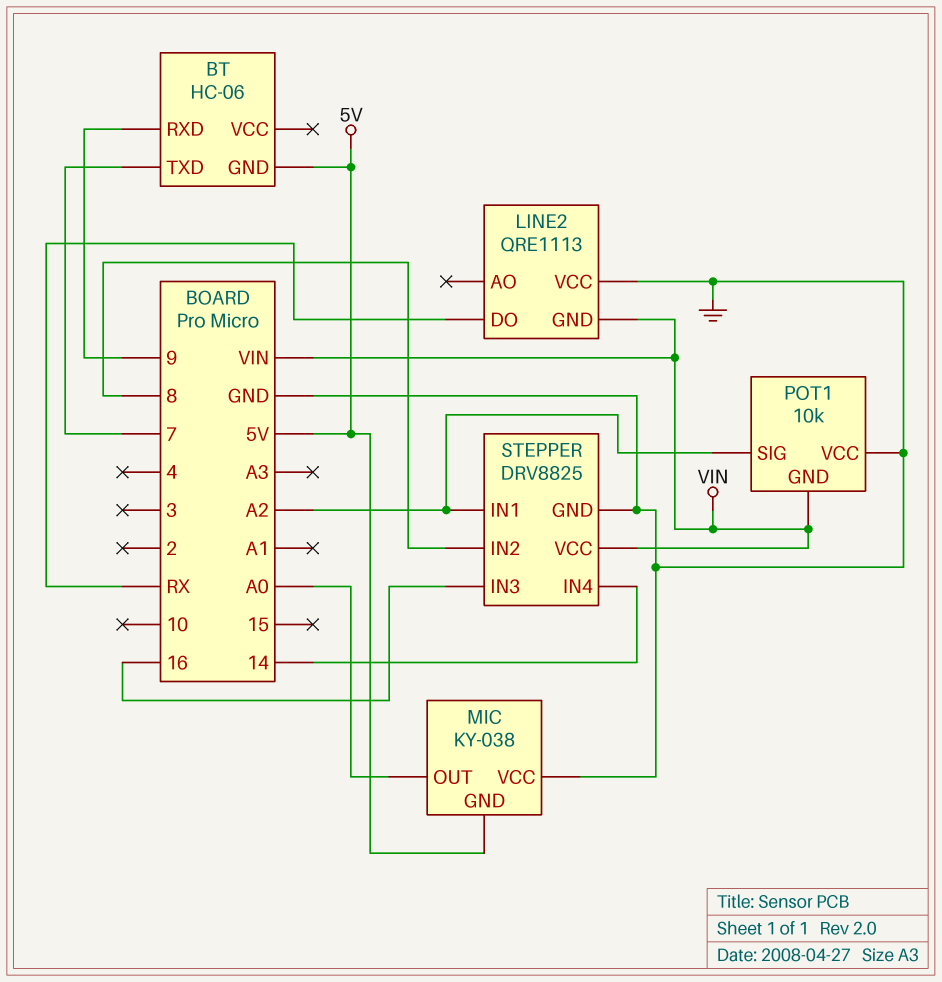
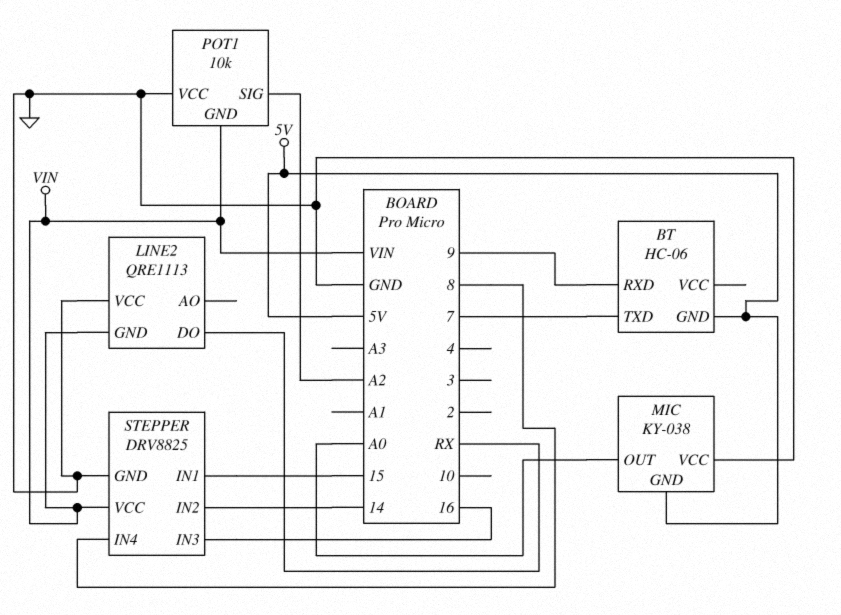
STEPPER pin IN1: A2 -> 15
STEPPER pin IN2: 8 -> 14
STEPPER pin IN4: 14 -> 8

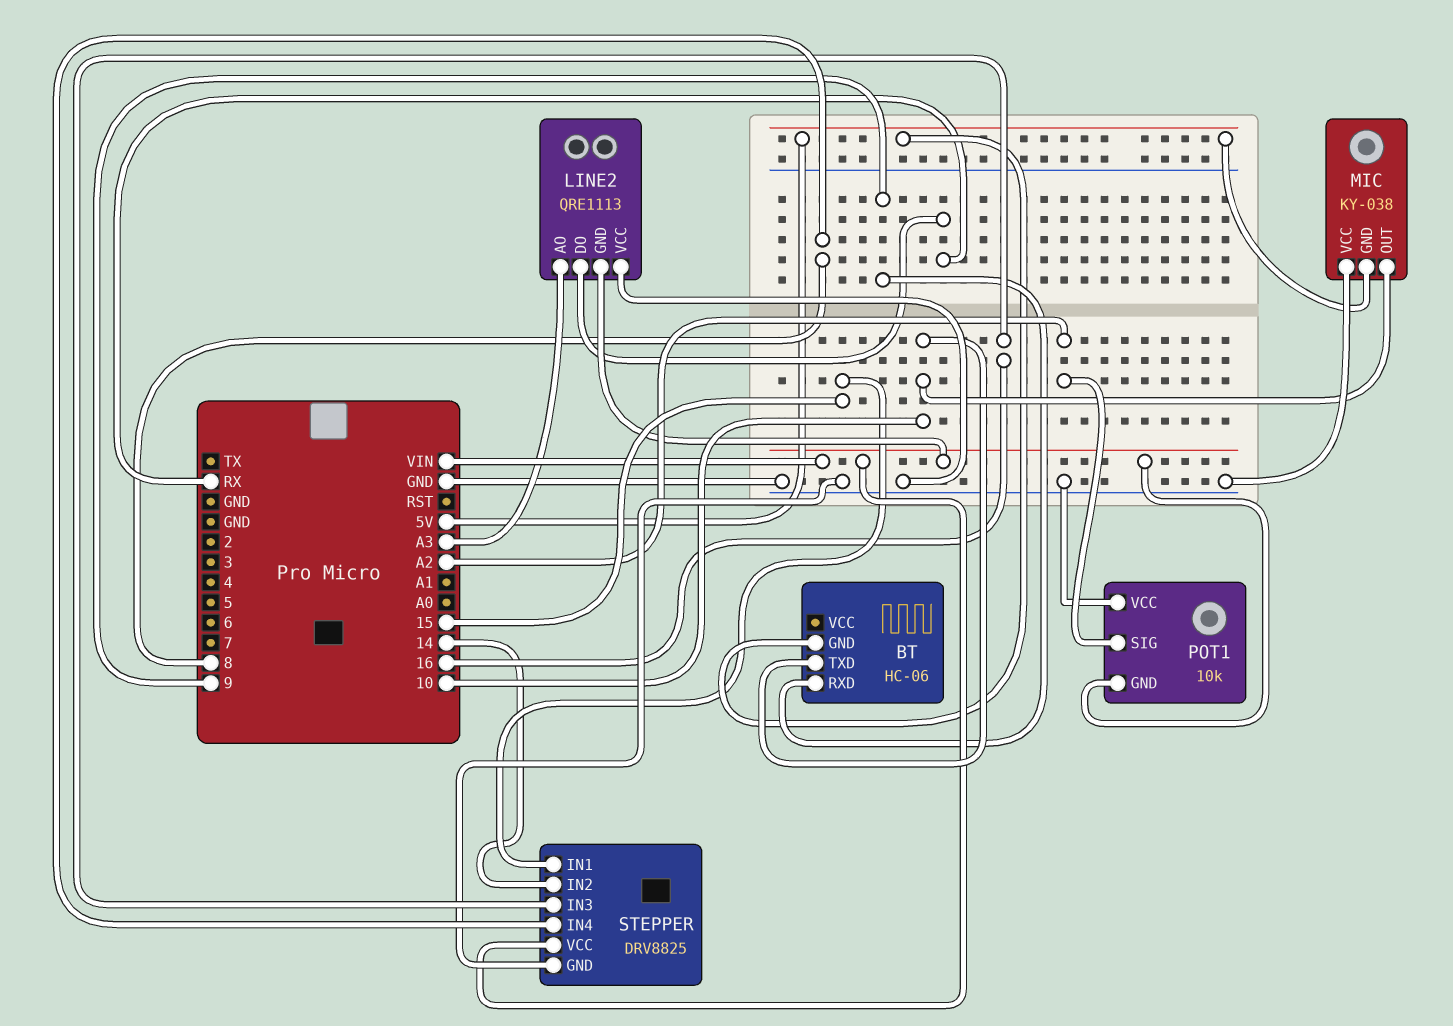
BT pin TXD: 7 -> 10
LINE2 pin AO: none -> A3
MIC pin OUT: A0 -> 10

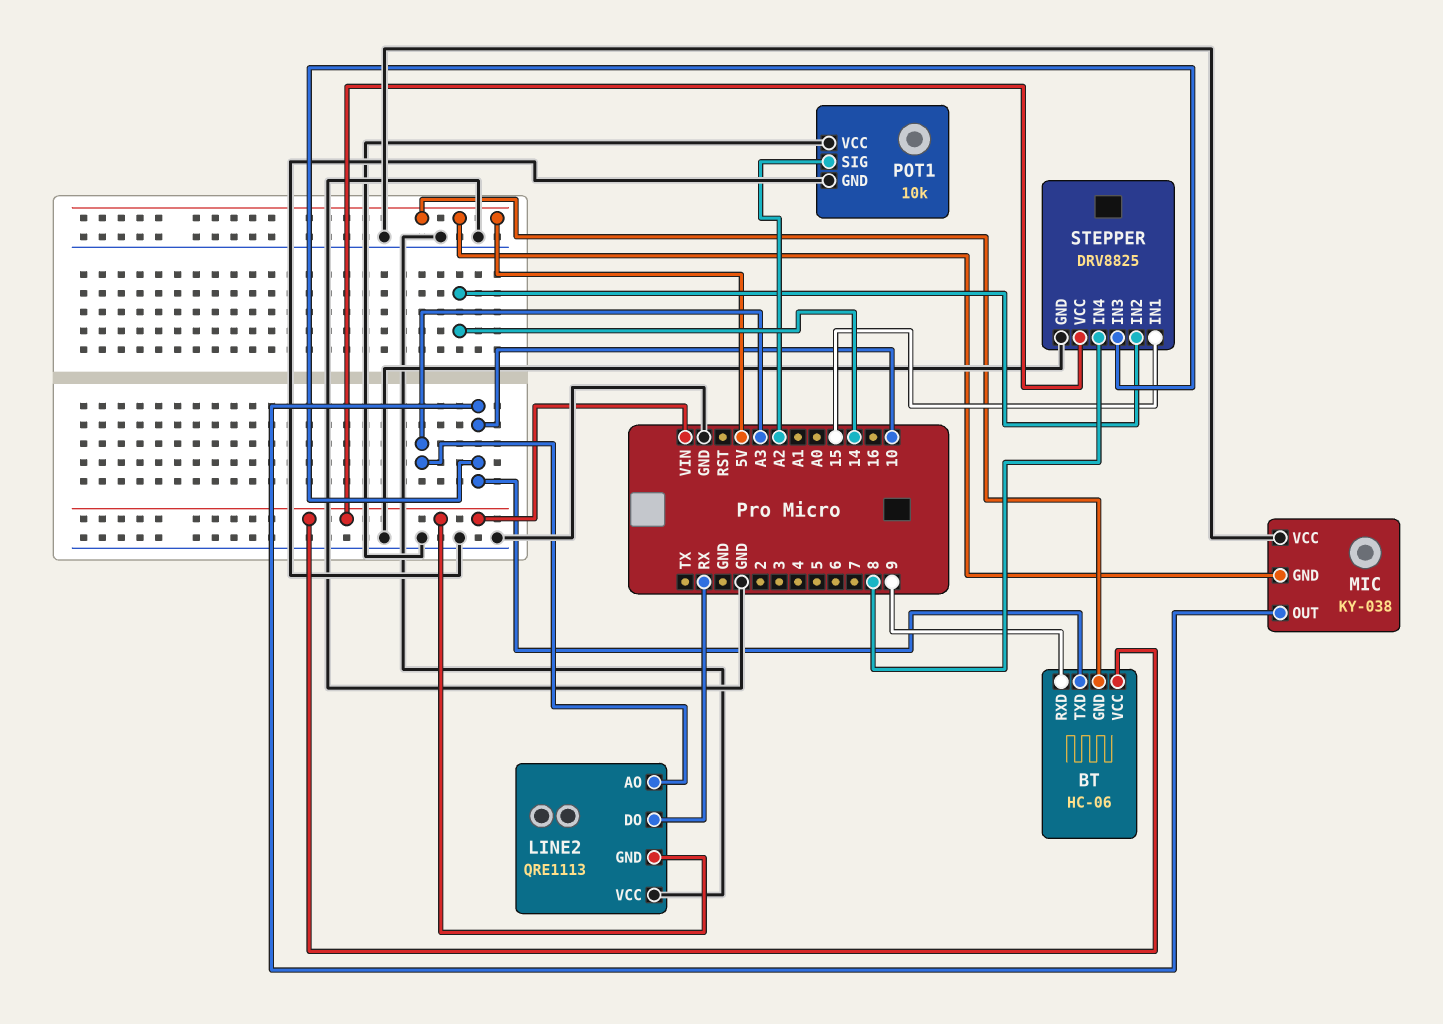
BT pin VCC: none -> VIN
POT1 pin GND: VIN -> GND
STEPPER pin IN3: 16 -> 10

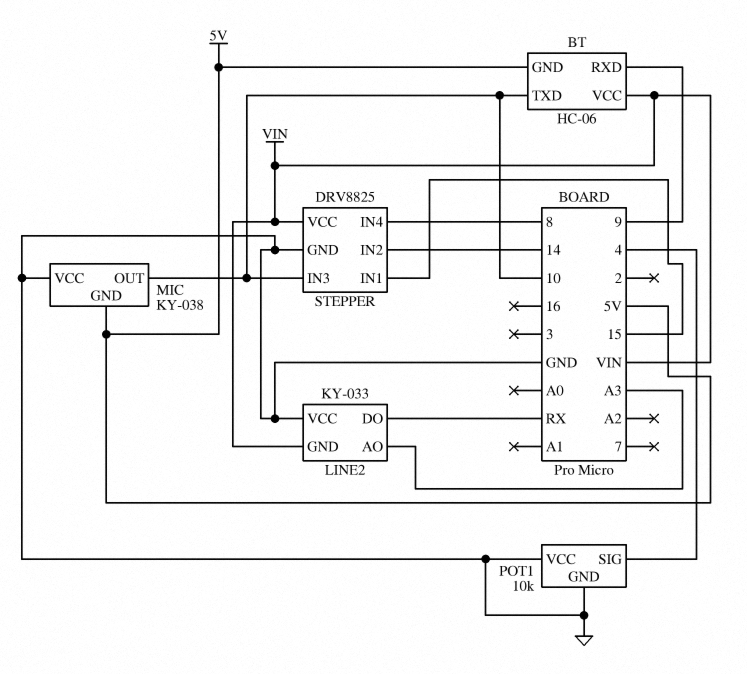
LINE2: QRE1113 -> KY-033
POT1 pin SIG: A2 -> 4

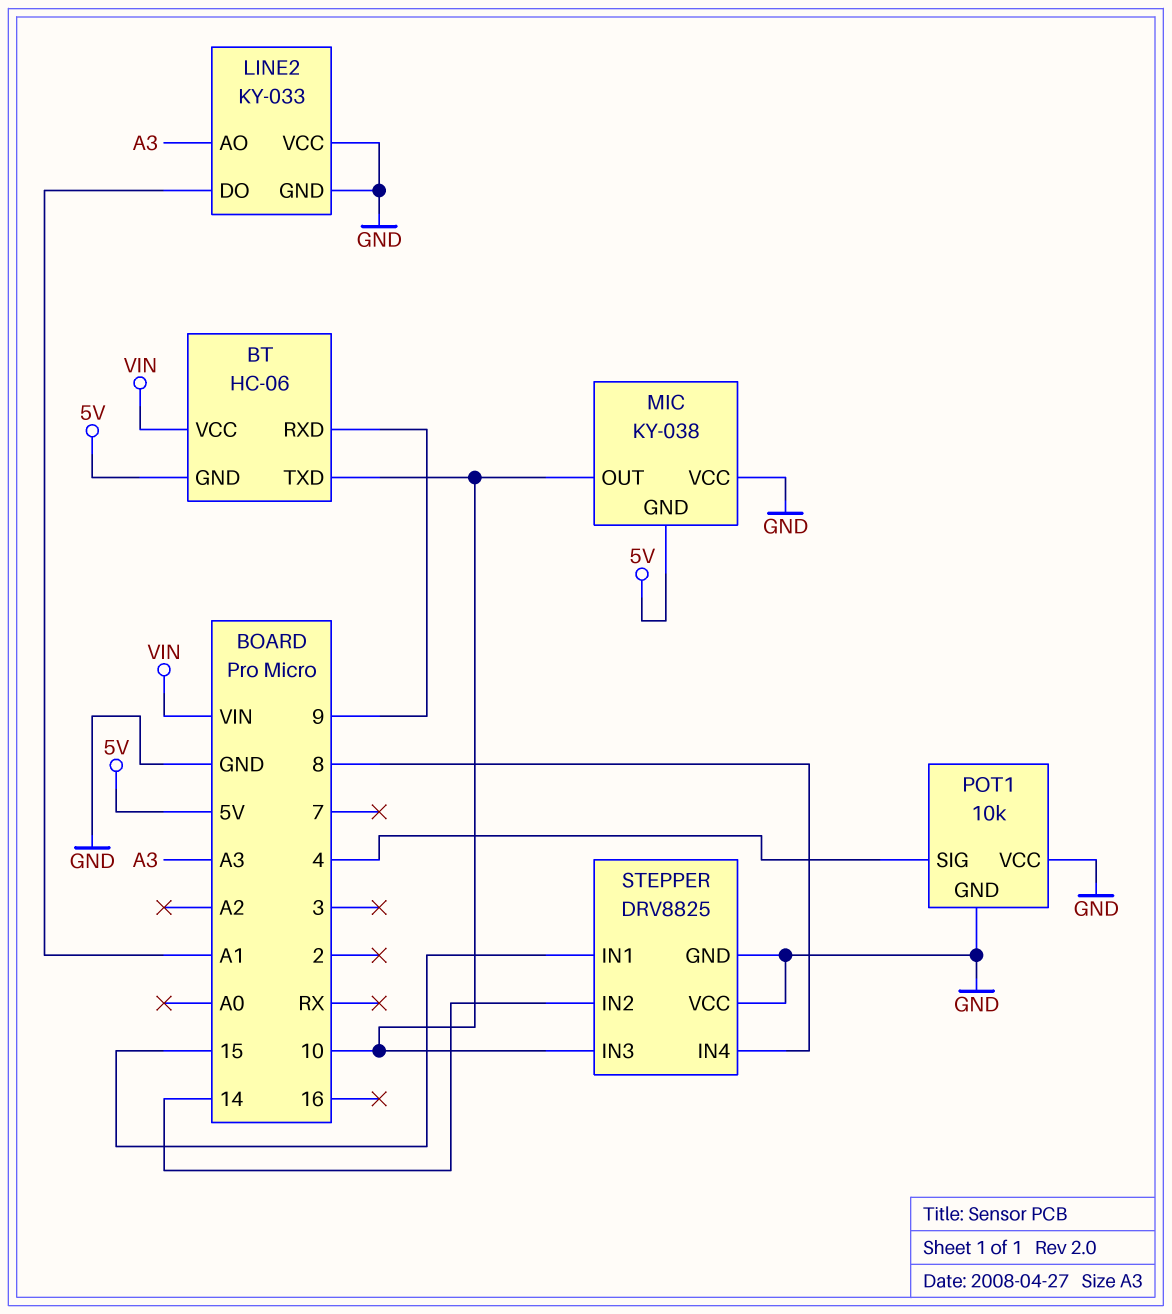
LINE2 pin DO: RX -> A1
LINE2 pin GND: VIN -> GND
STEPPER pin VCC: VIN -> GND

